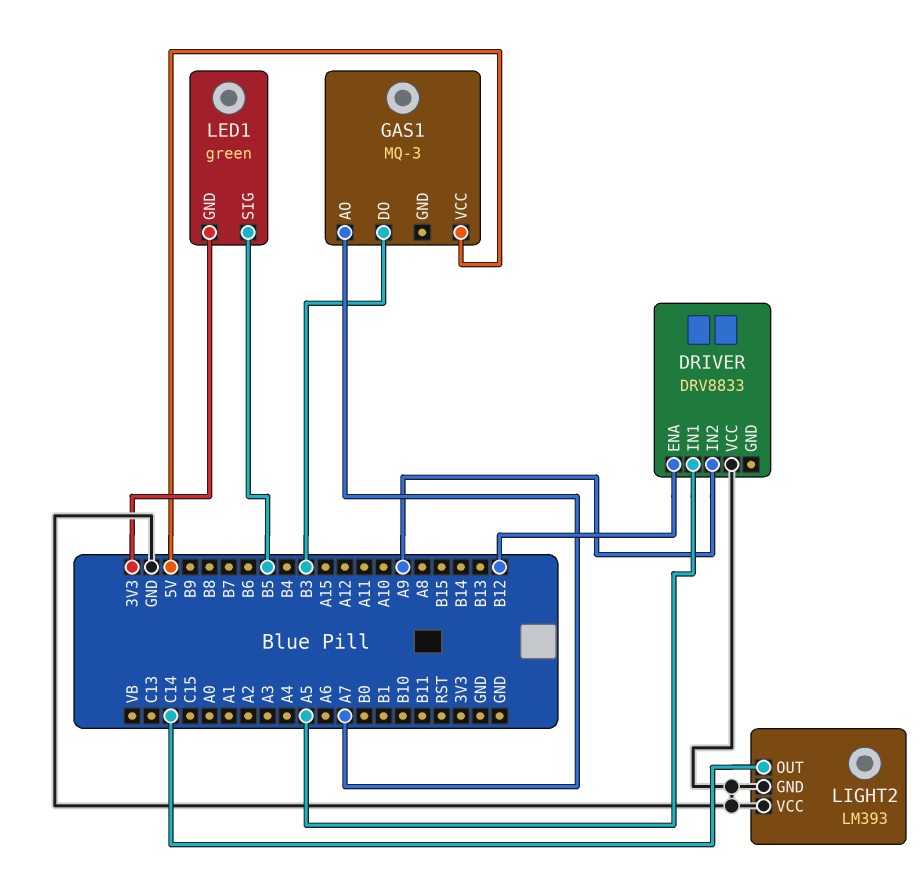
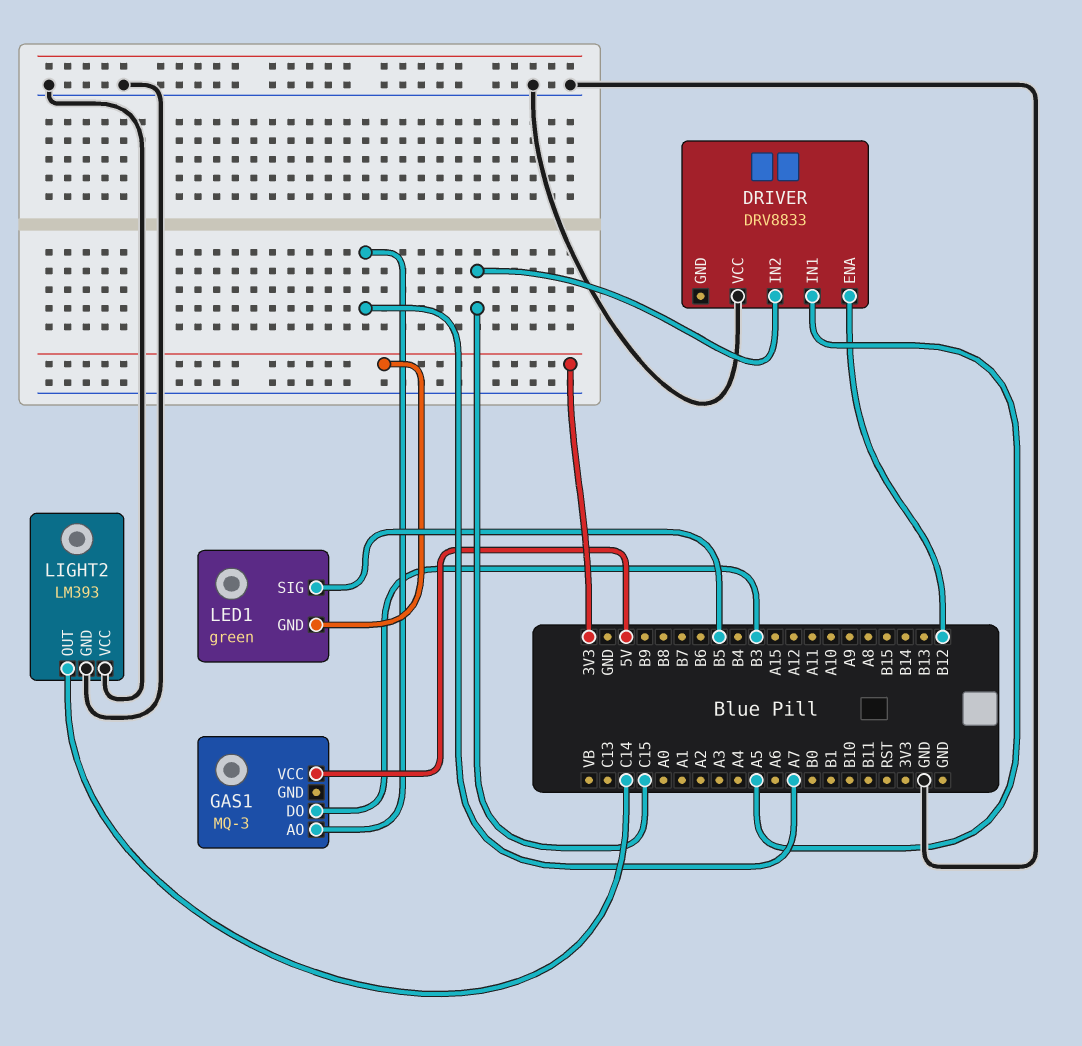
DRIVER pin IN2: A9 -> C15

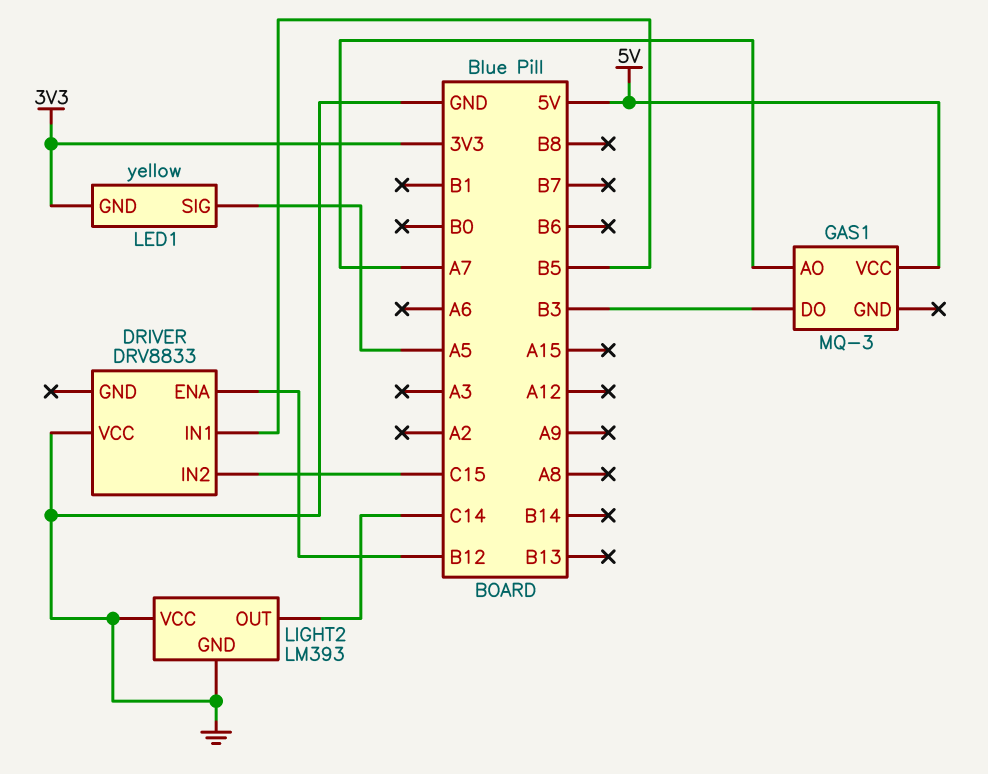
DRIVER pin IN1: A5 -> B5
LED1: green -> yellow
LED1 pin SIG: B5 -> A5

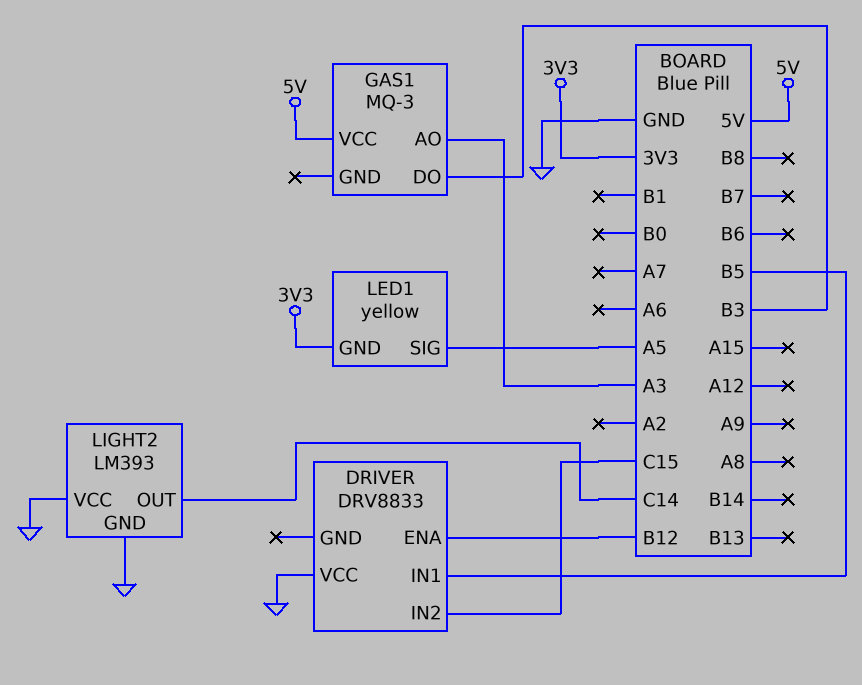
GAS1 pin AO: A7 -> A3

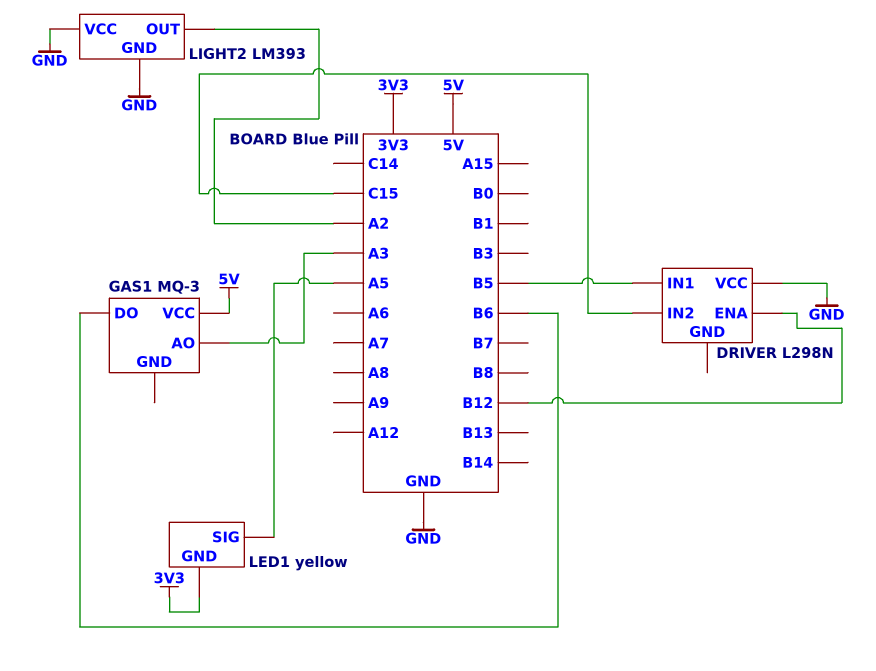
DRIVER: DRV8833 -> L298N
GAS1 pin DO: B3 -> B6
LIGHT2 pin OUT: C14 -> A2

